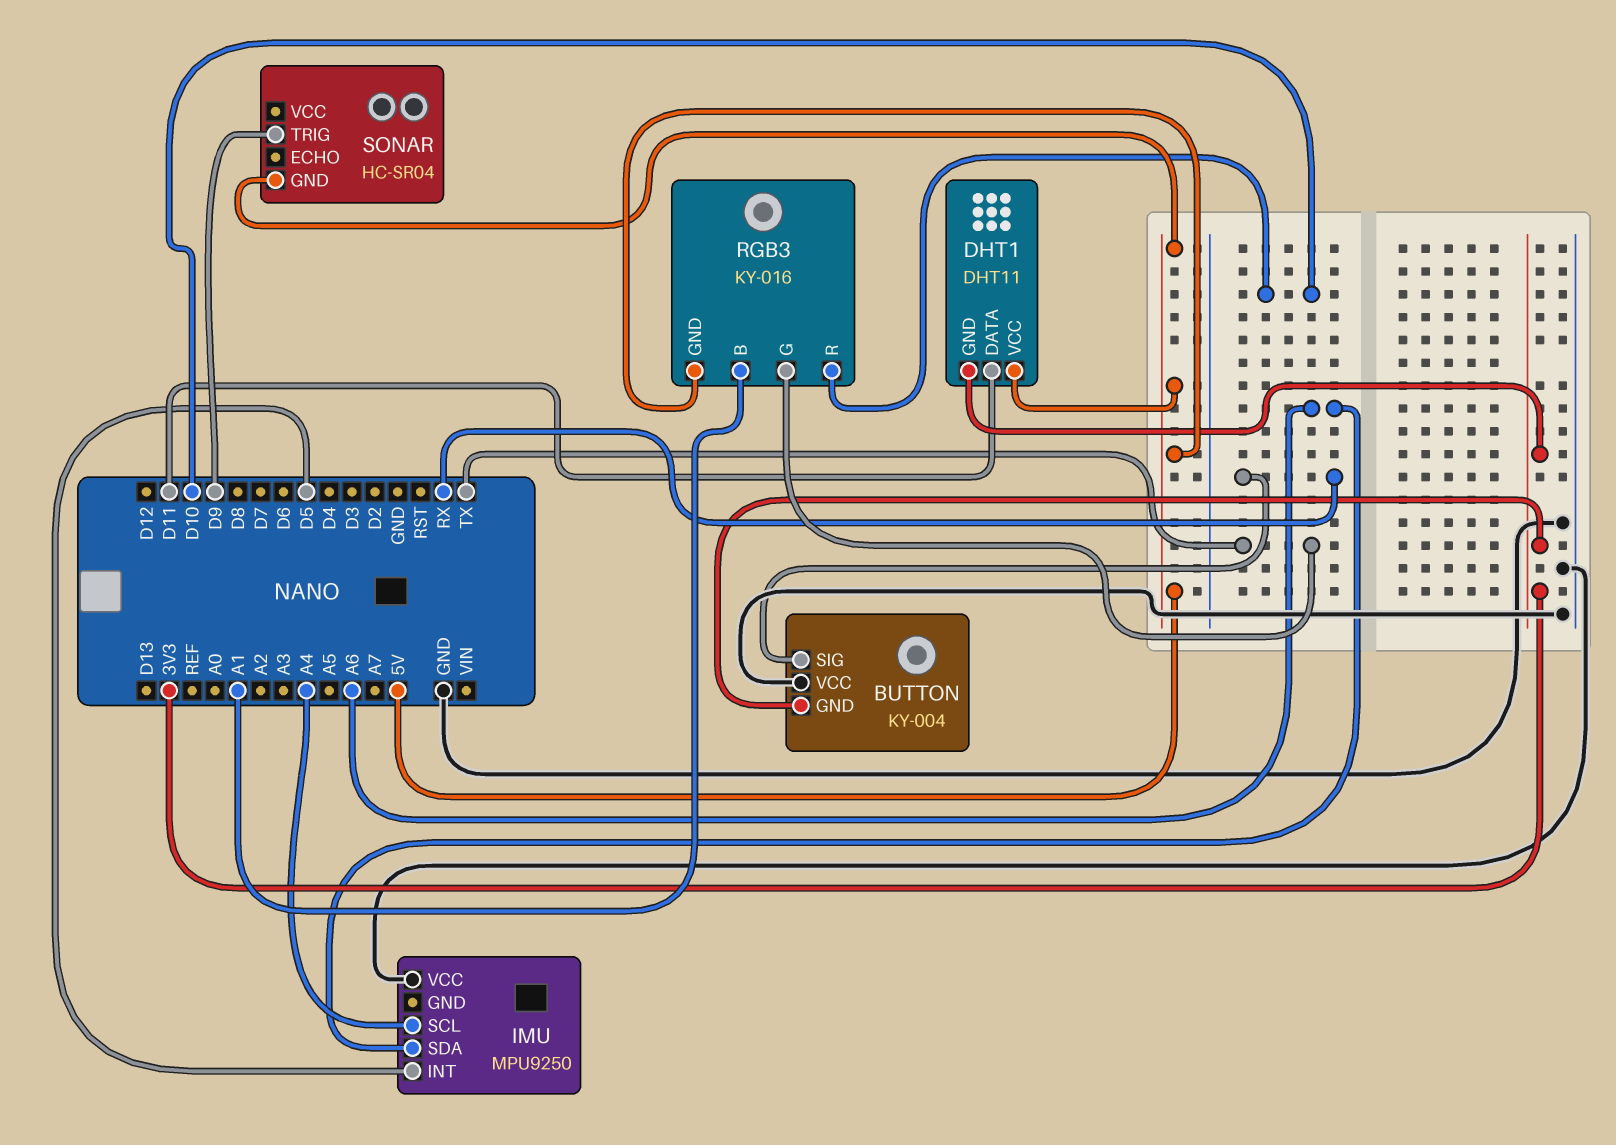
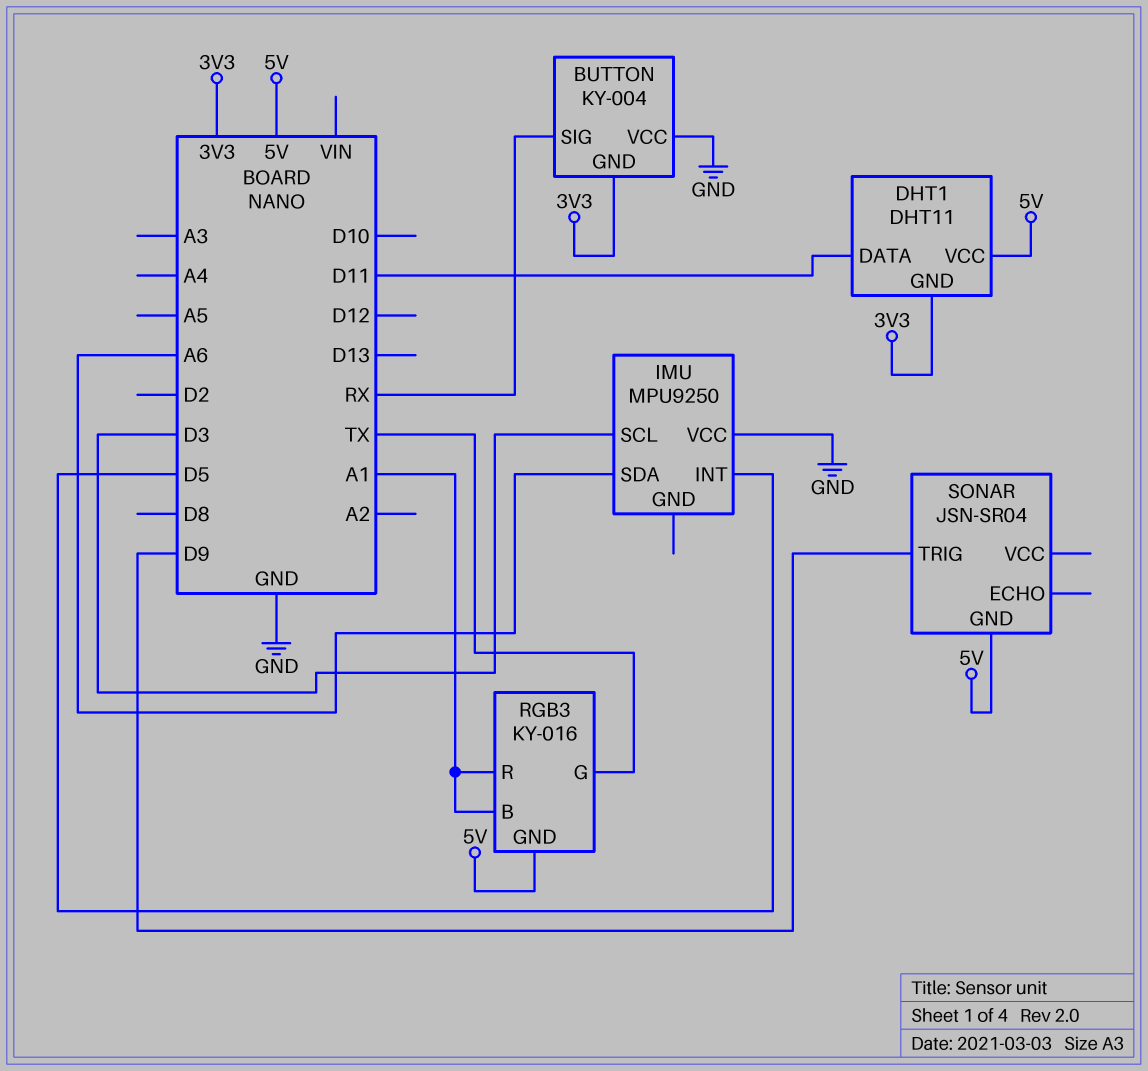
IMU pin SCL: A4 -> D3
RGB3 pin R: D10 -> A1
SONAR: HC-SR04 -> JSN-SR04

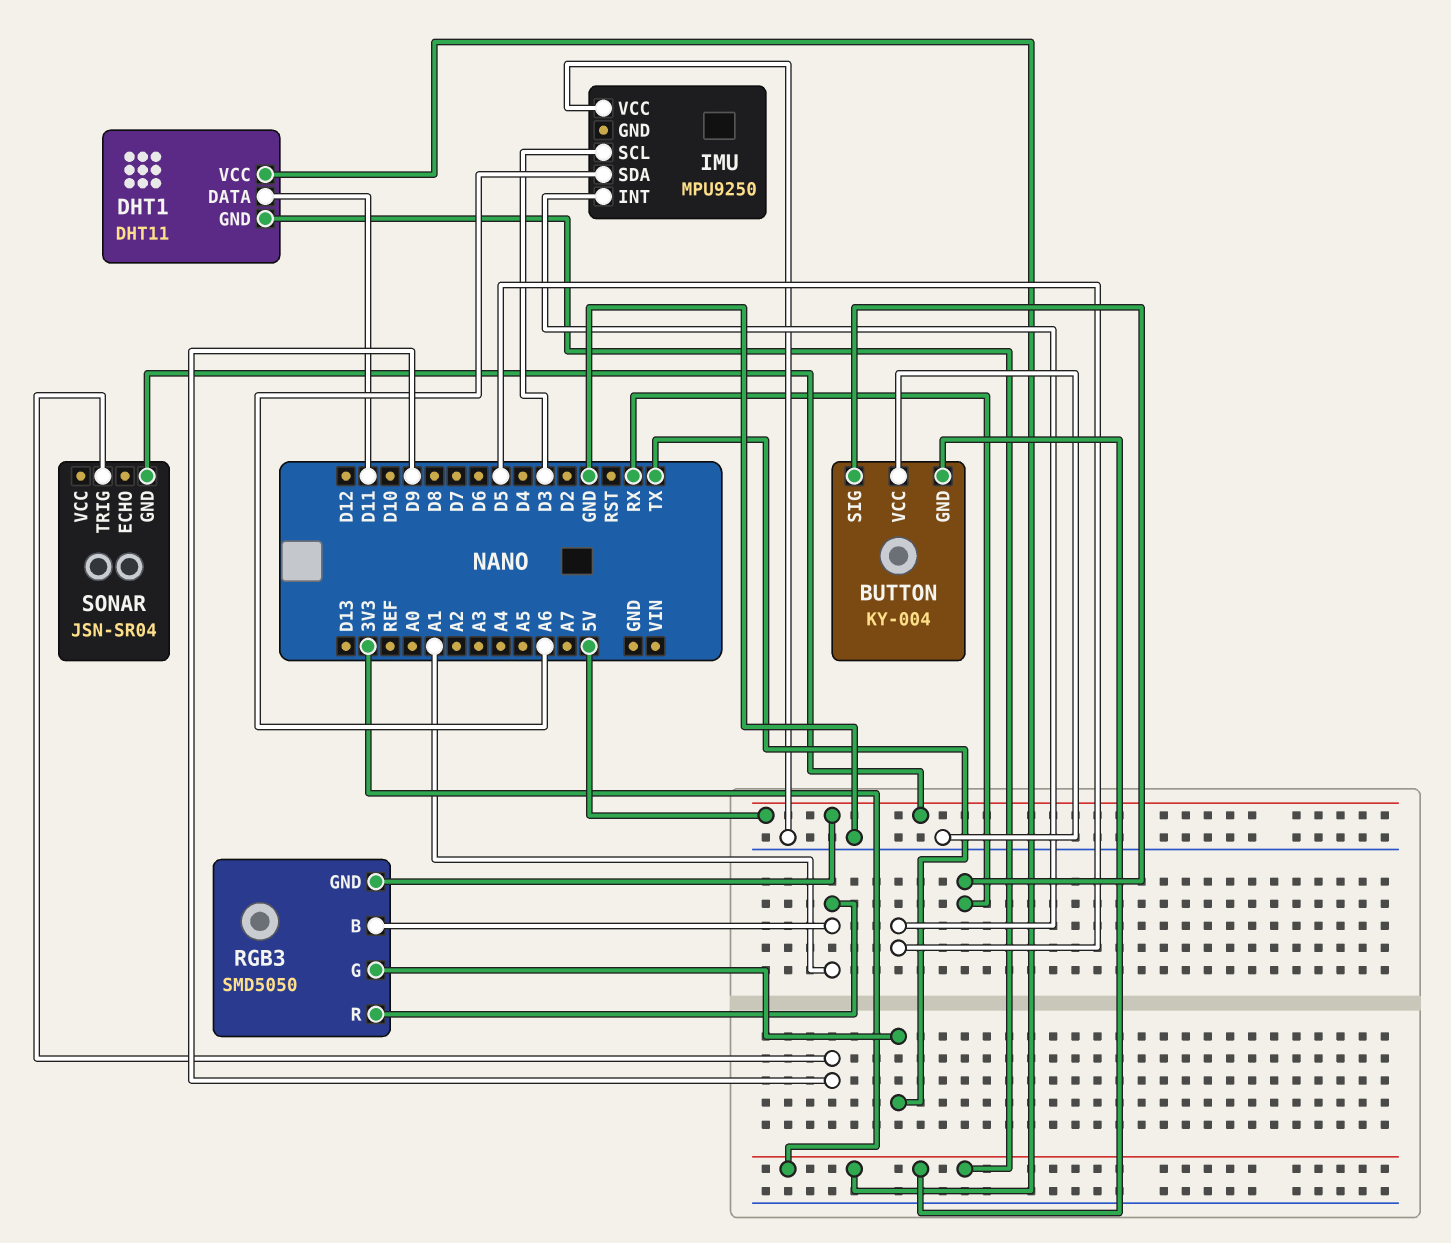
DHT1 pin VCC: 5V -> 3V3
RGB3: KY-016 -> SMD5050

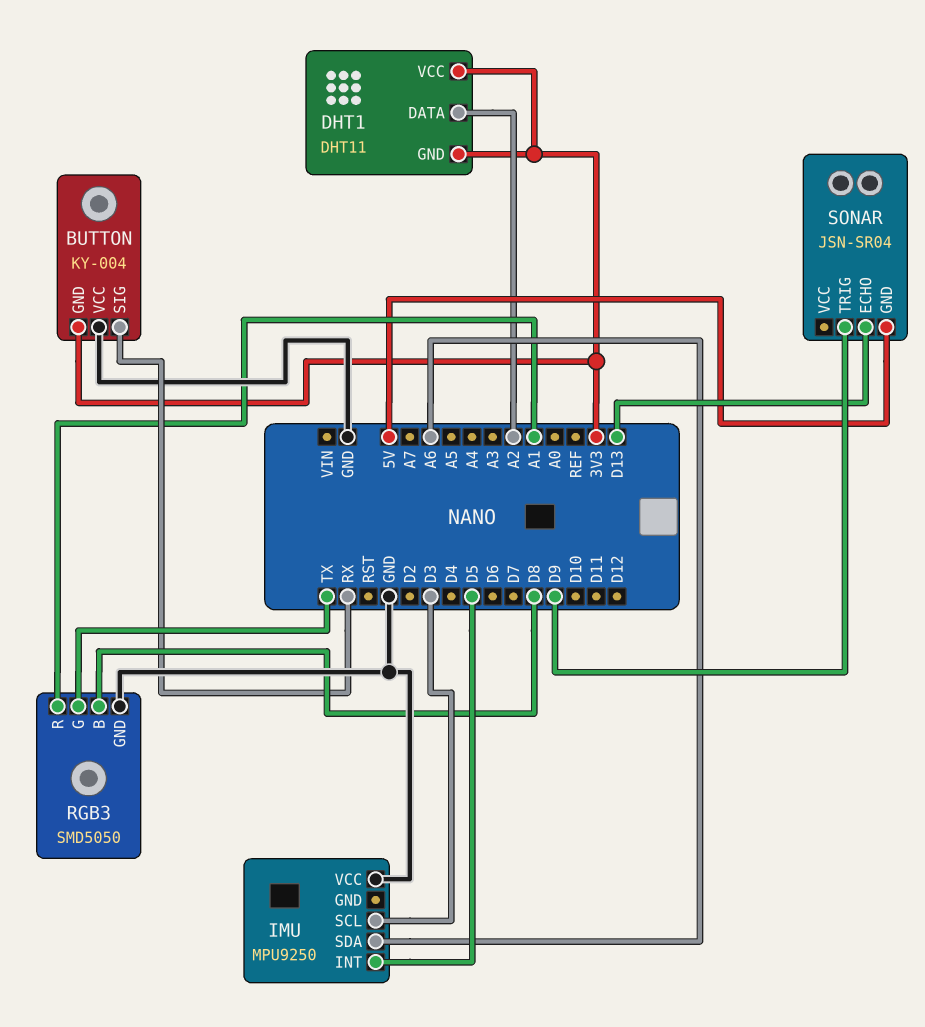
DHT1 pin DATA: D11 -> A2
RGB3 pin B: A1 -> D8
RGB3 pin GND: 5V -> GND
SONAR pin ECHO: none -> D13

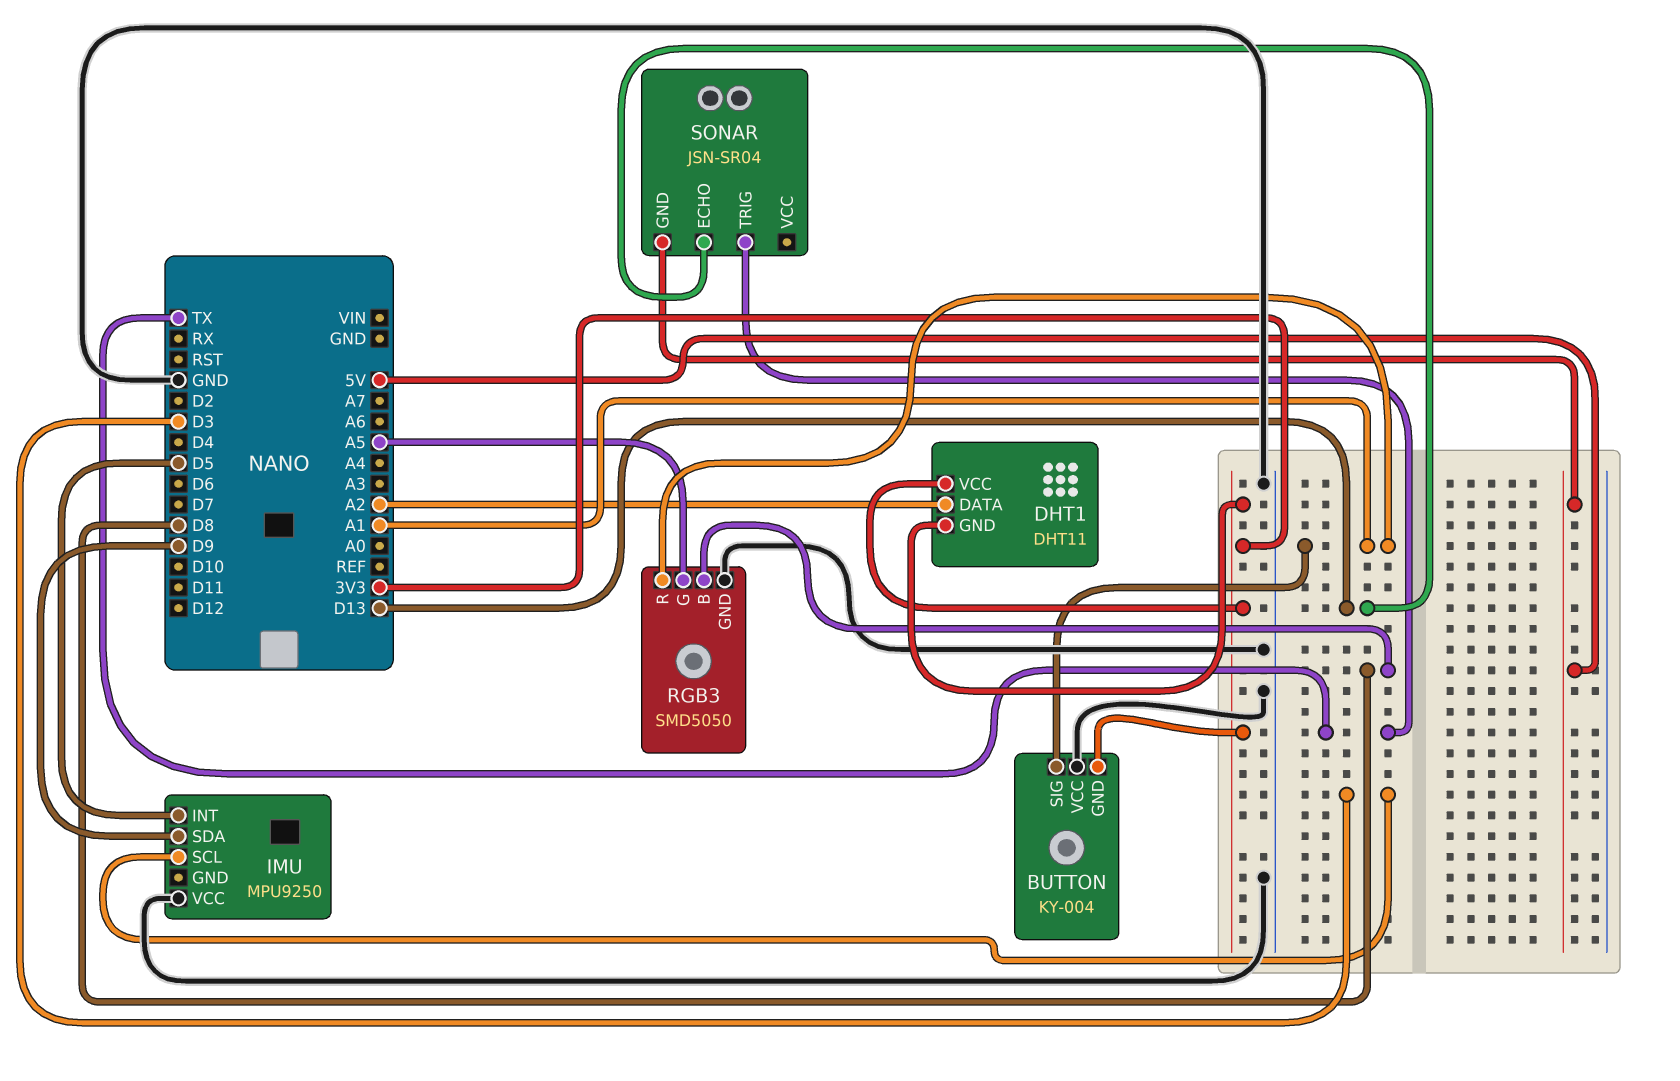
BUTTON pin SIG: RX -> A1
IMU pin SDA: A6 -> D9
RGB3 pin G: TX -> A5
SONAR pin TRIG: D9 -> TX

